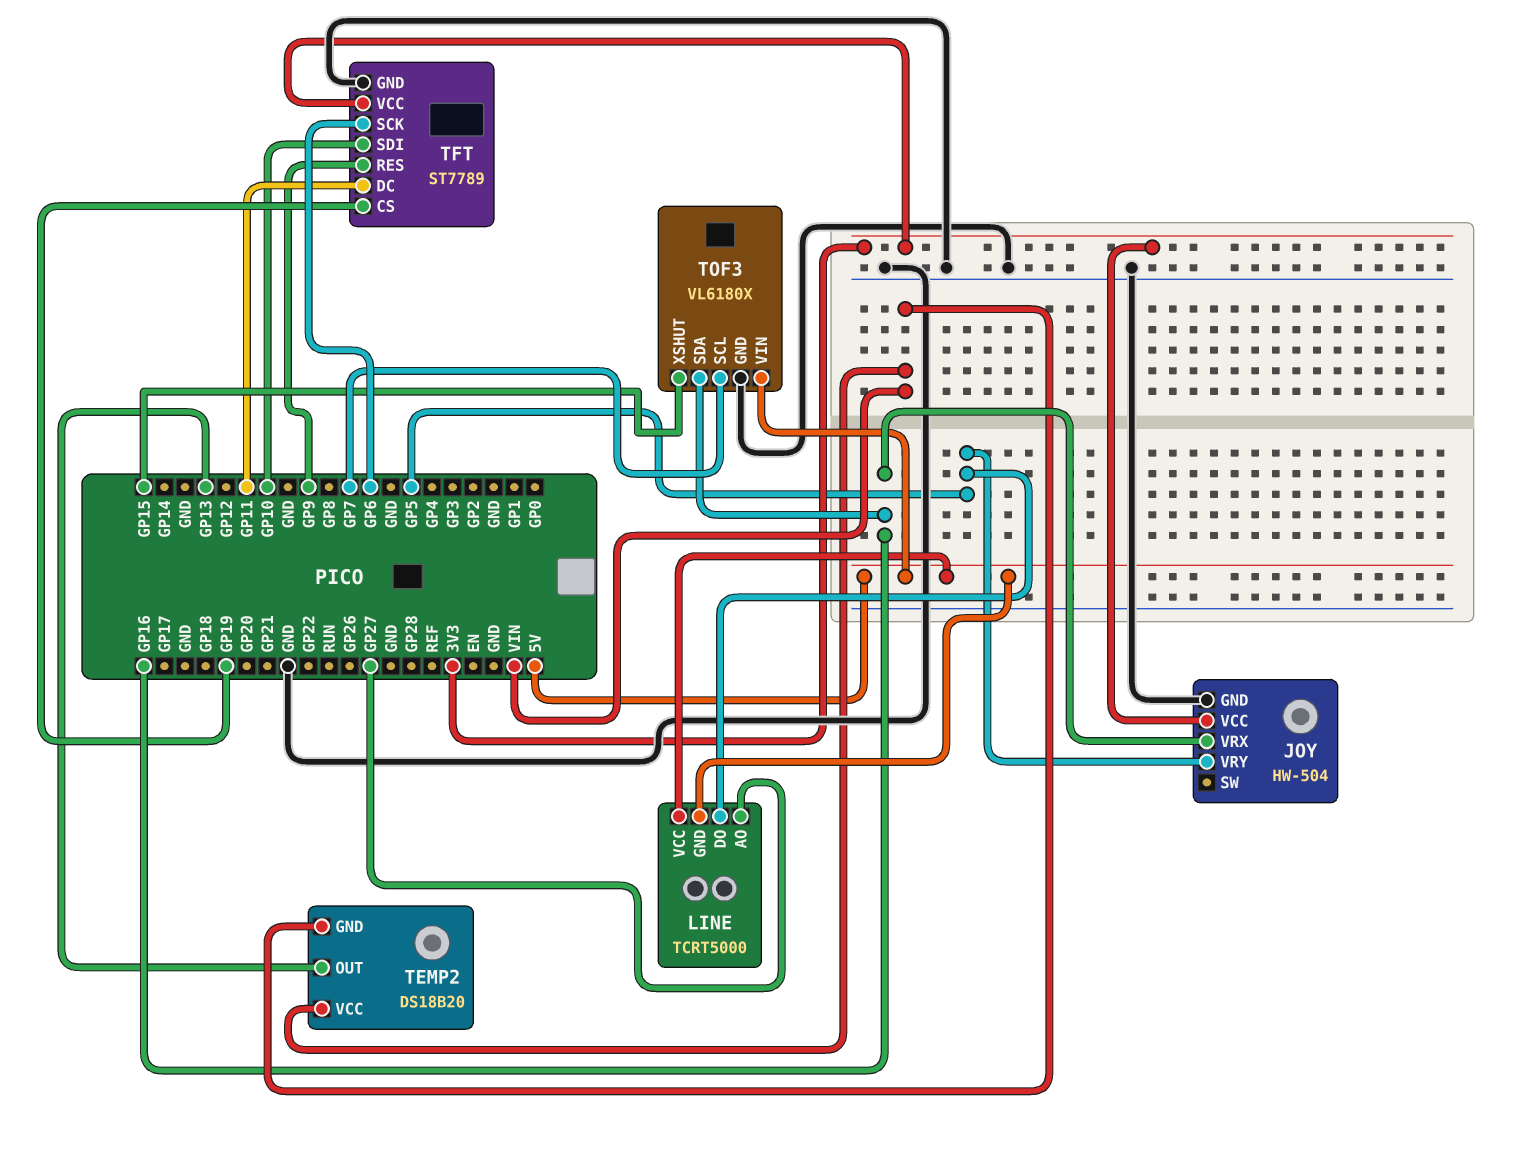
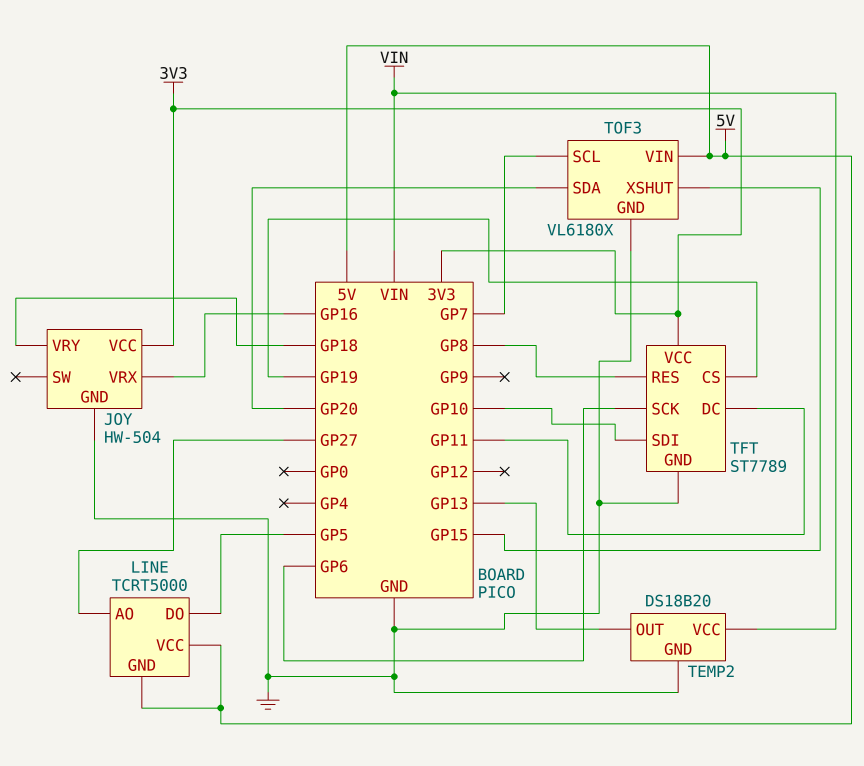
JOY pin VRY: GP5 -> GP18
TEMP2 pin GND: VIN -> GND
TFT pin RES: GP9 -> GP8
TOF3 pin SDA: GP16 -> GP20

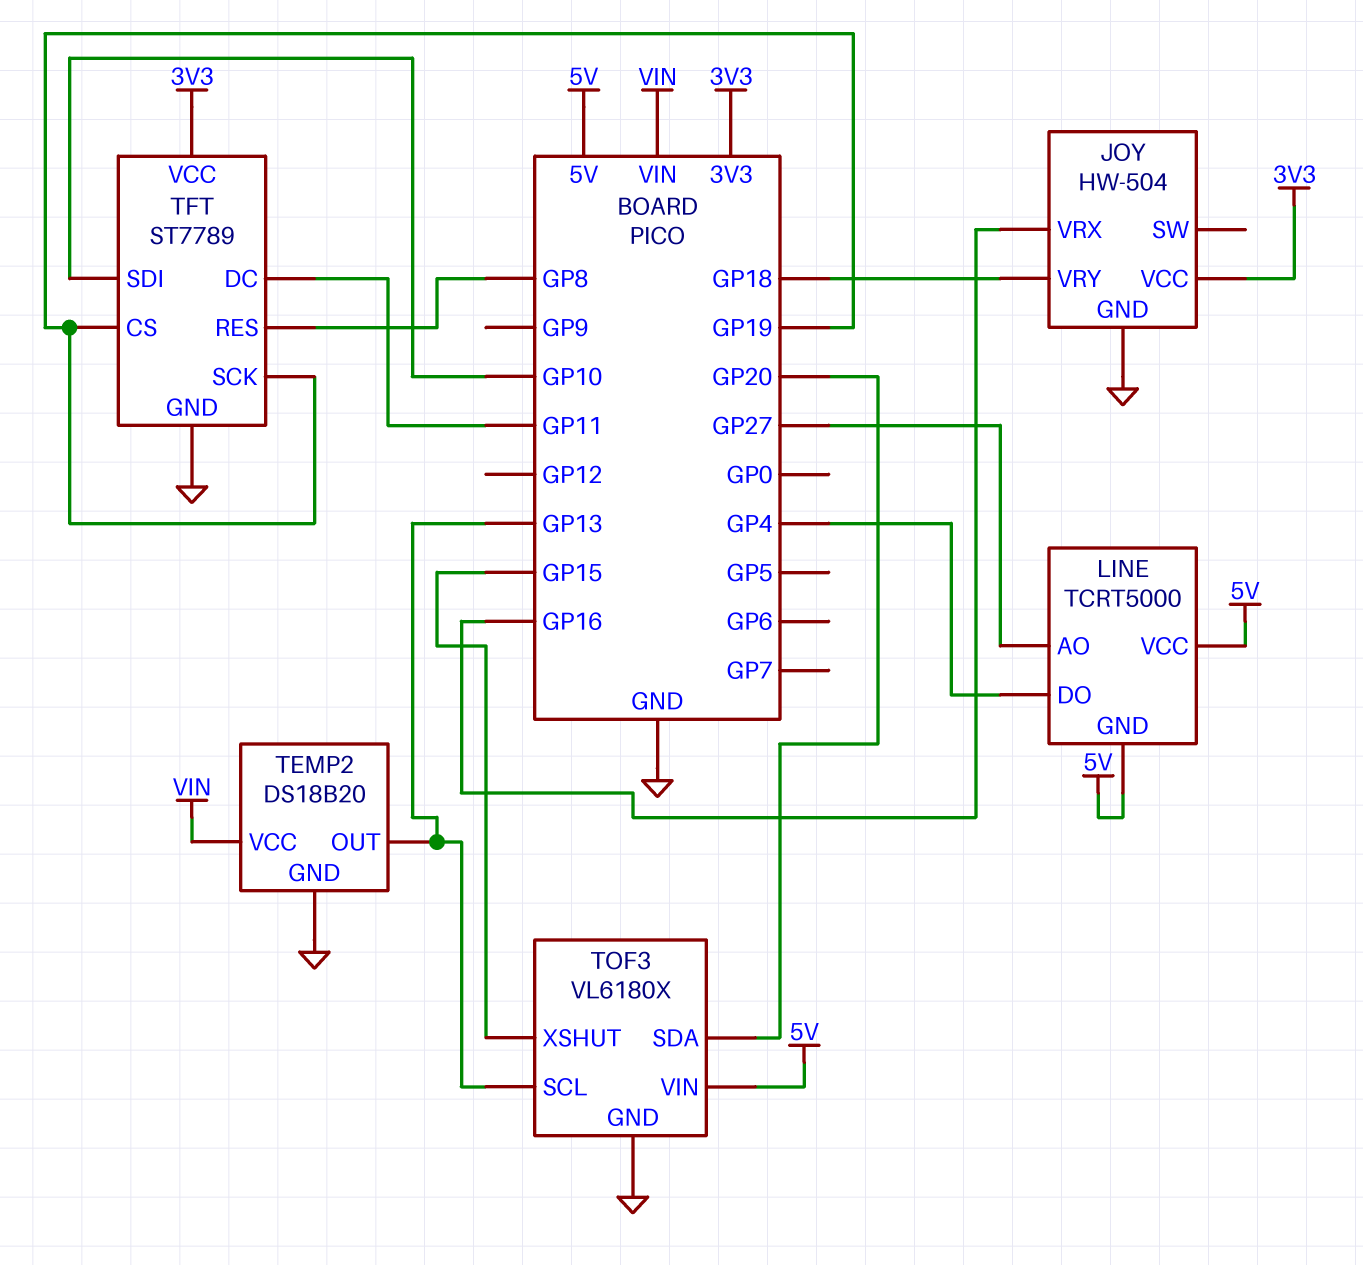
LINE pin DO: GP5 -> GP4
TFT pin SCK: GP6 -> GP19
TOF3 pin SCL: GP7 -> GP13

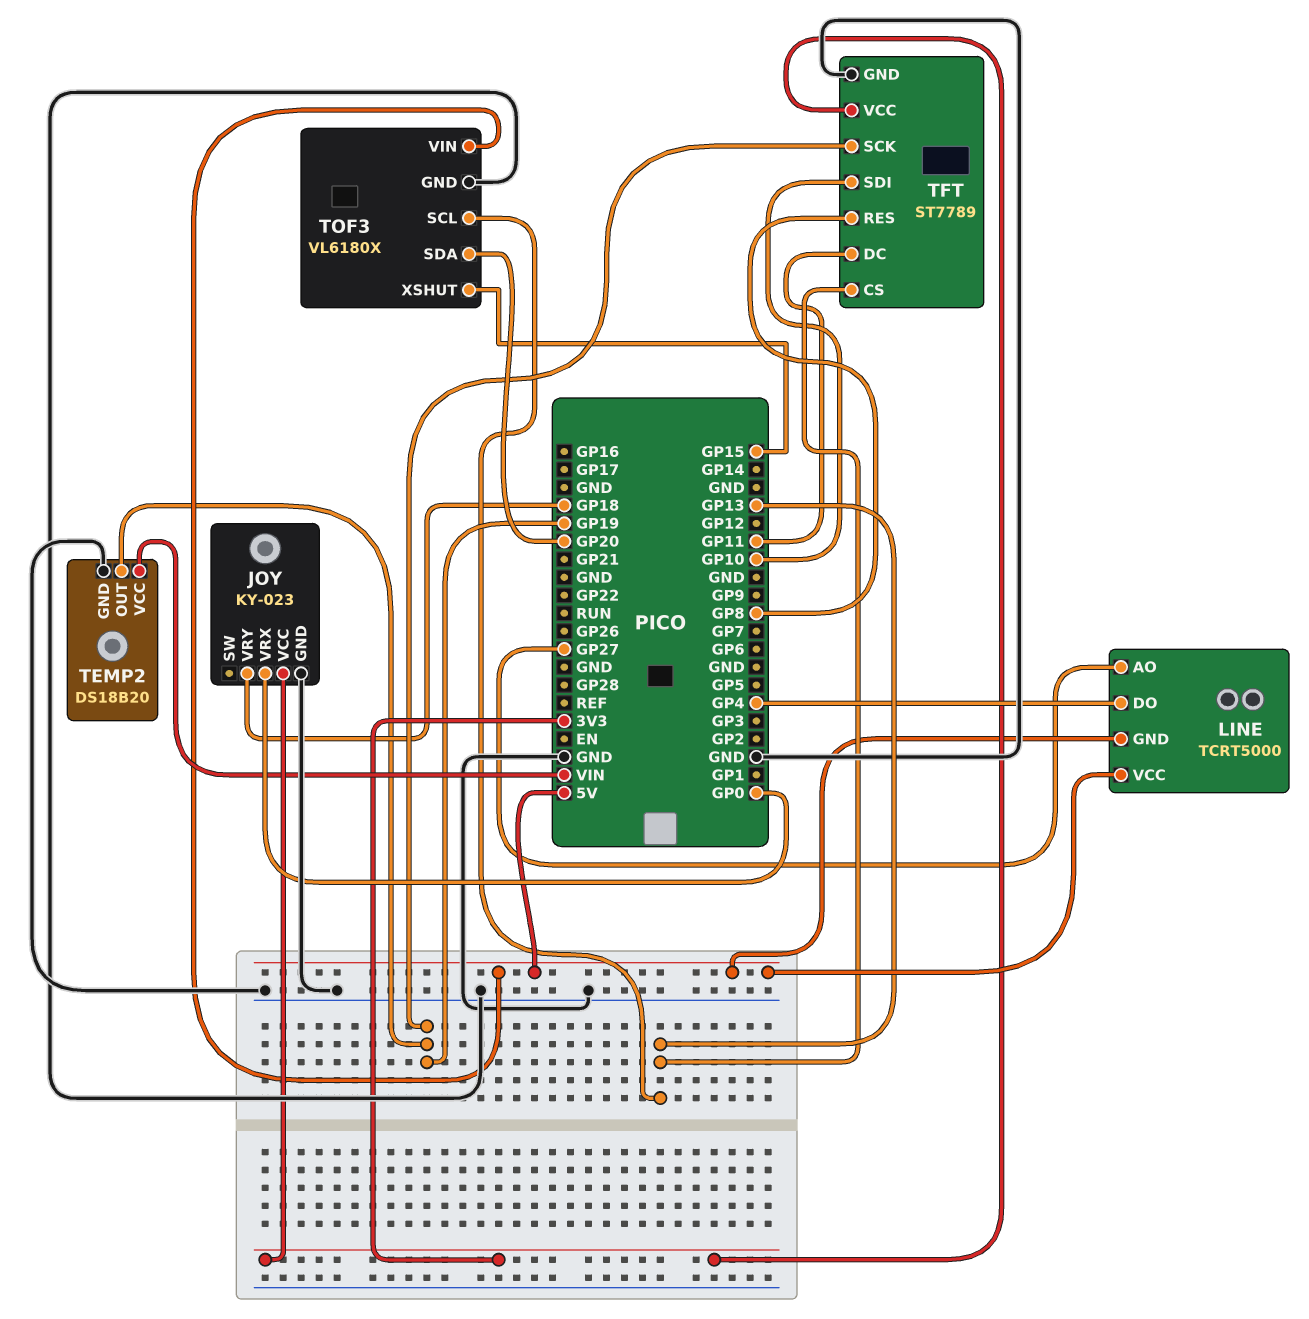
JOY: HW-504 -> KY-023
JOY pin VRX: GP16 -> GP0
TEMP2 pin OUT: GP13 -> GP19
TFT pin CS: GP19 -> GP13

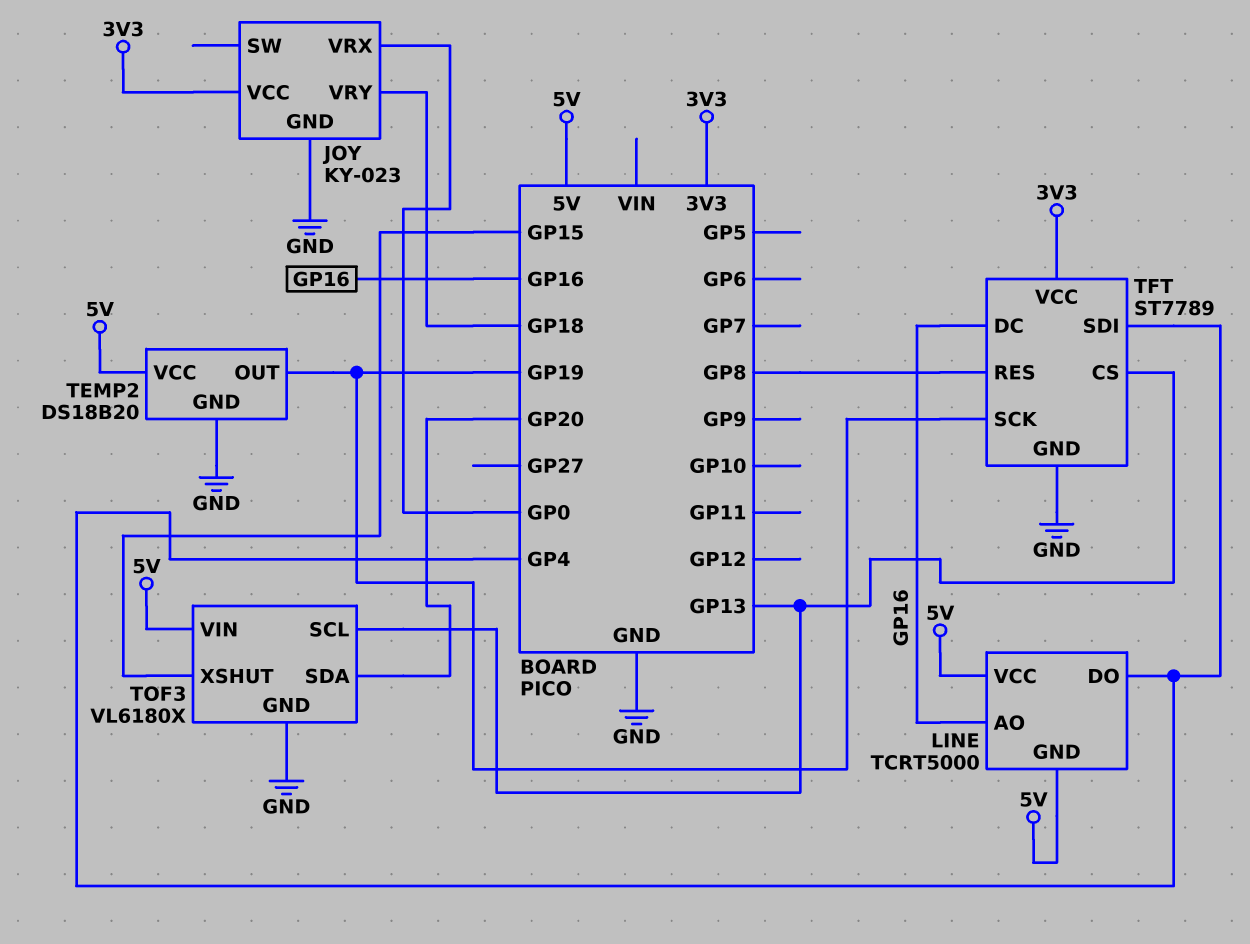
LINE pin AO: GP27 -> GP16
TEMP2 pin VCC: VIN -> 5V
TFT pin DC: GP11 -> GP16
TFT pin SDI: GP10 -> GP4

